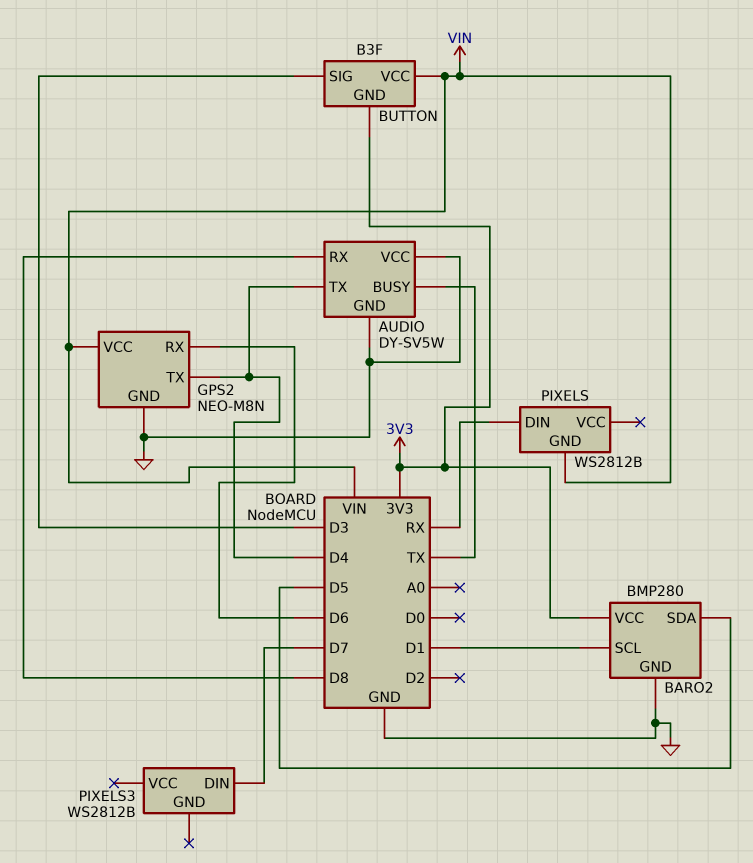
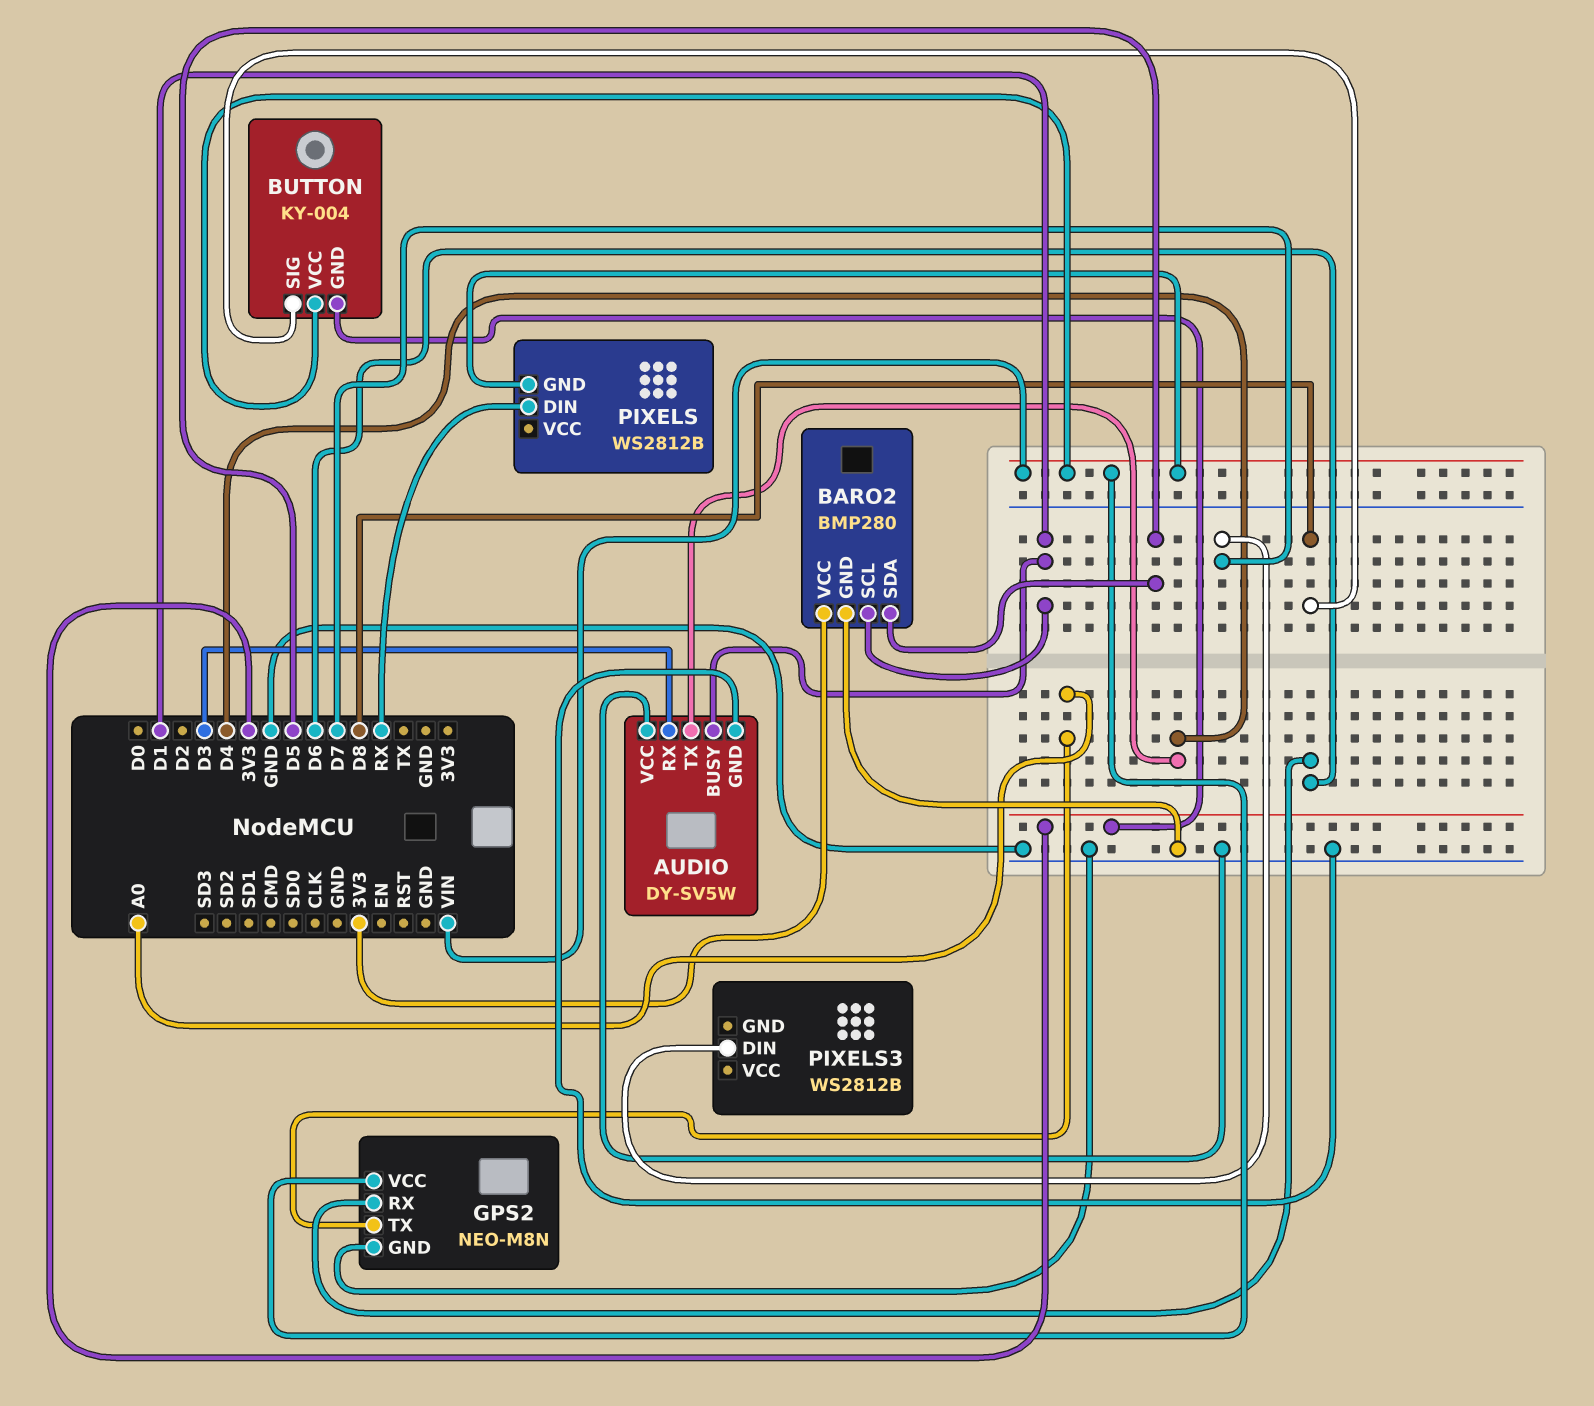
AUDIO pin BUSY: TX -> D1
AUDIO pin RX: D8 -> D3
BUTTON: B3F -> KY-004
BUTTON pin SIG: D3 -> D8
GPS2 pin TX: D4 -> A0

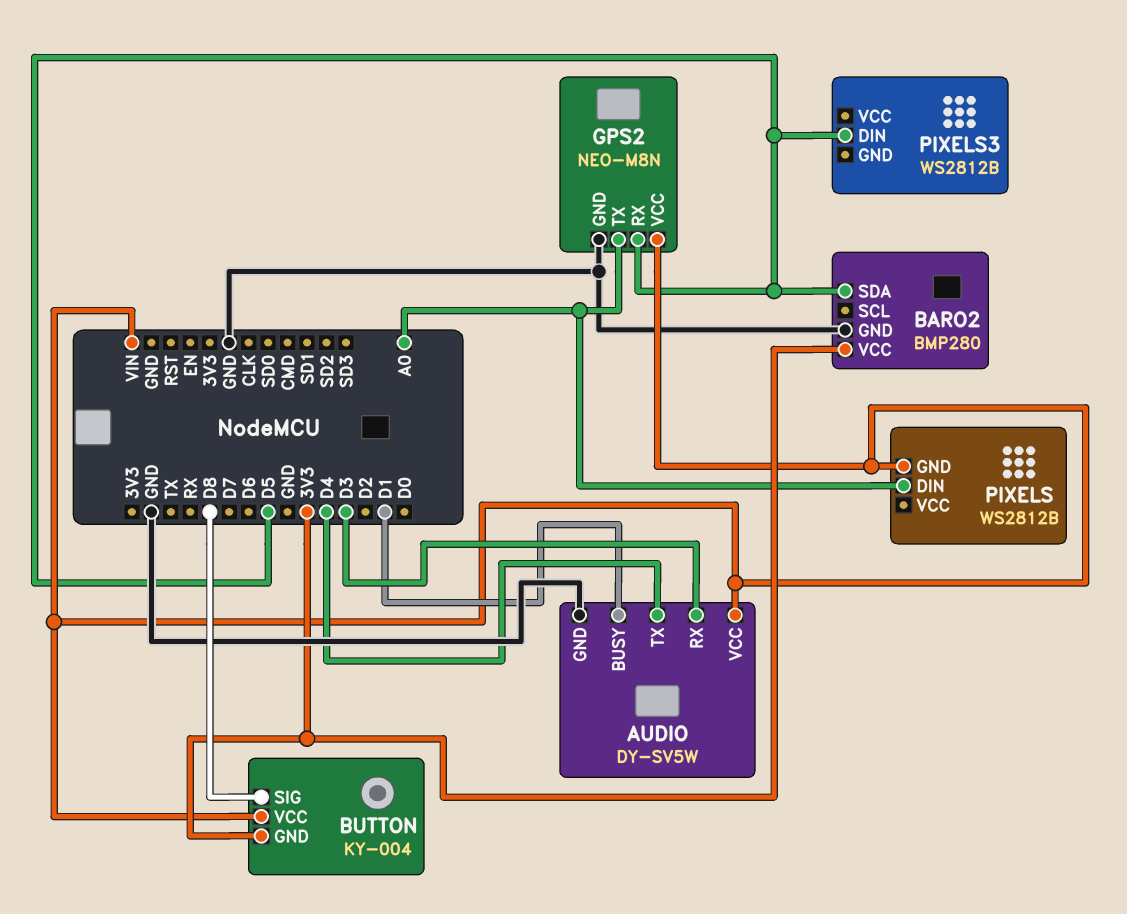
AUDIO pin VCC: GND -> VIN
BARO2 pin SCL: D1 -> none
GPS2 pin RX: D6 -> D5
PIXELS pin DIN: RX -> A0
PIXELS3 pin DIN: D7 -> D5

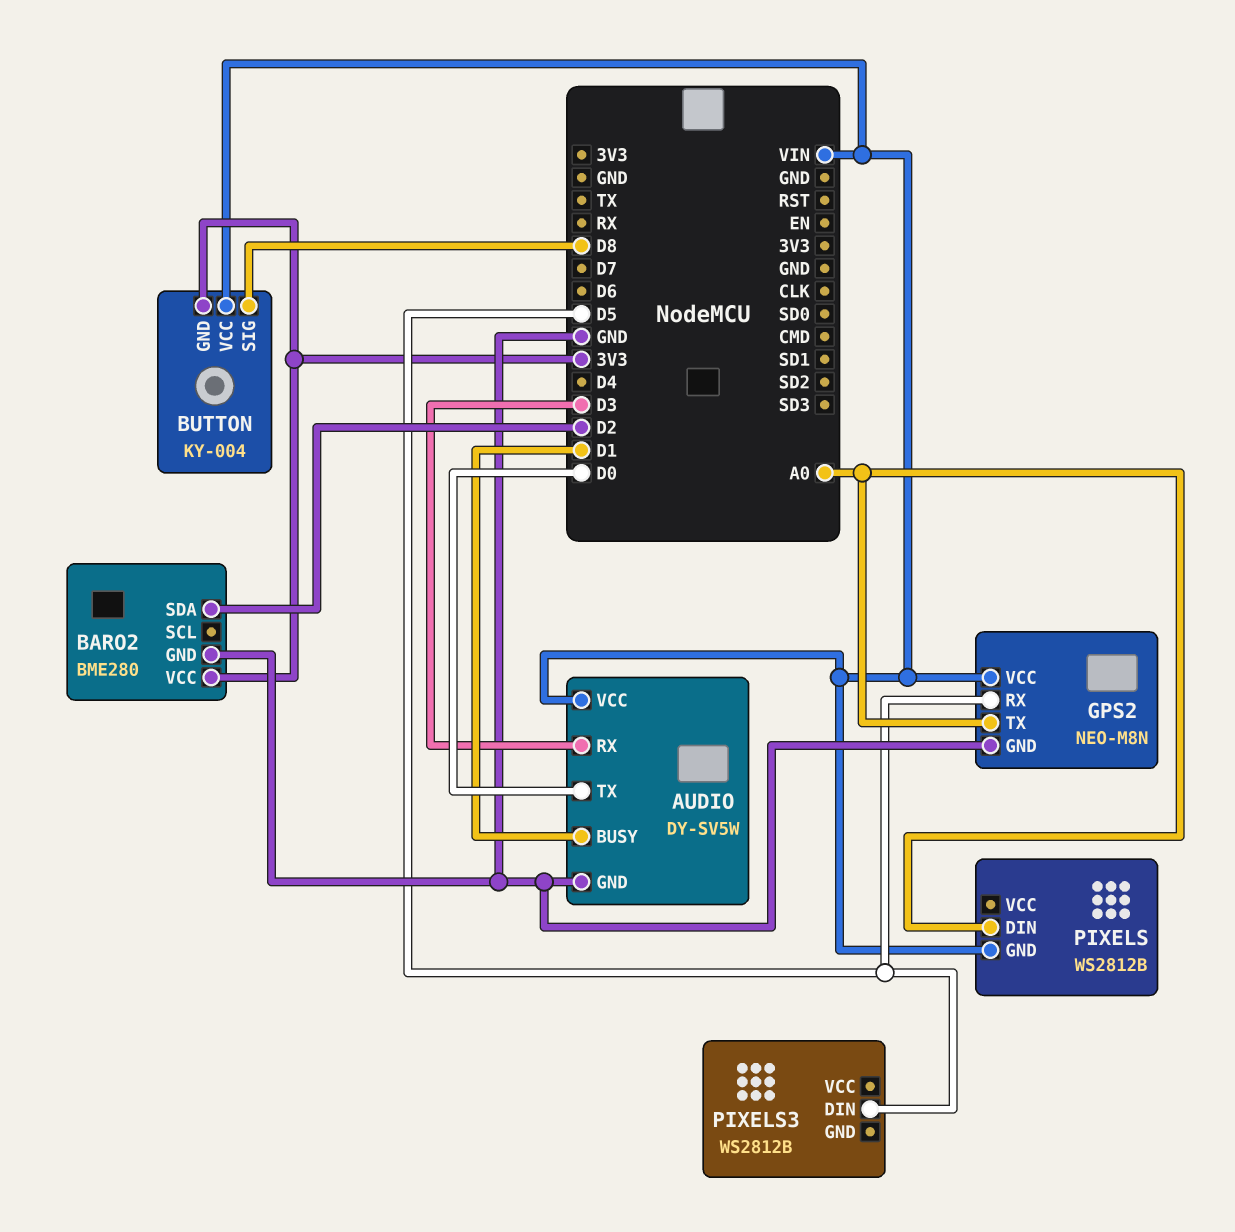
AUDIO pin TX: D4 -> D0
BARO2: BMP280 -> BME280
BARO2 pin SDA: D5 -> D2

